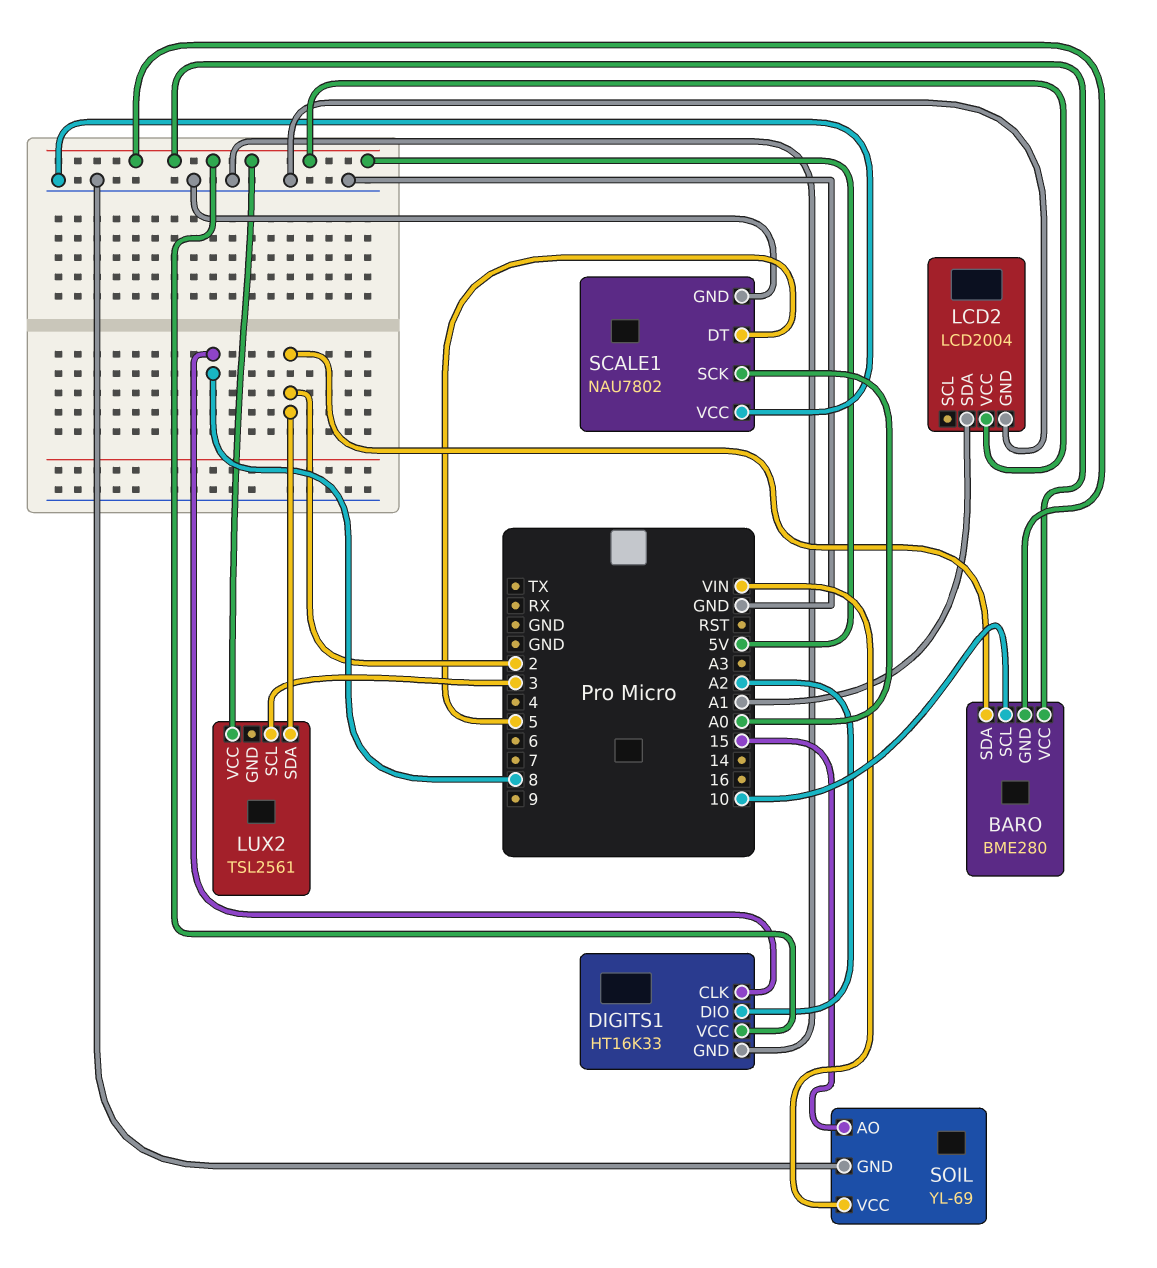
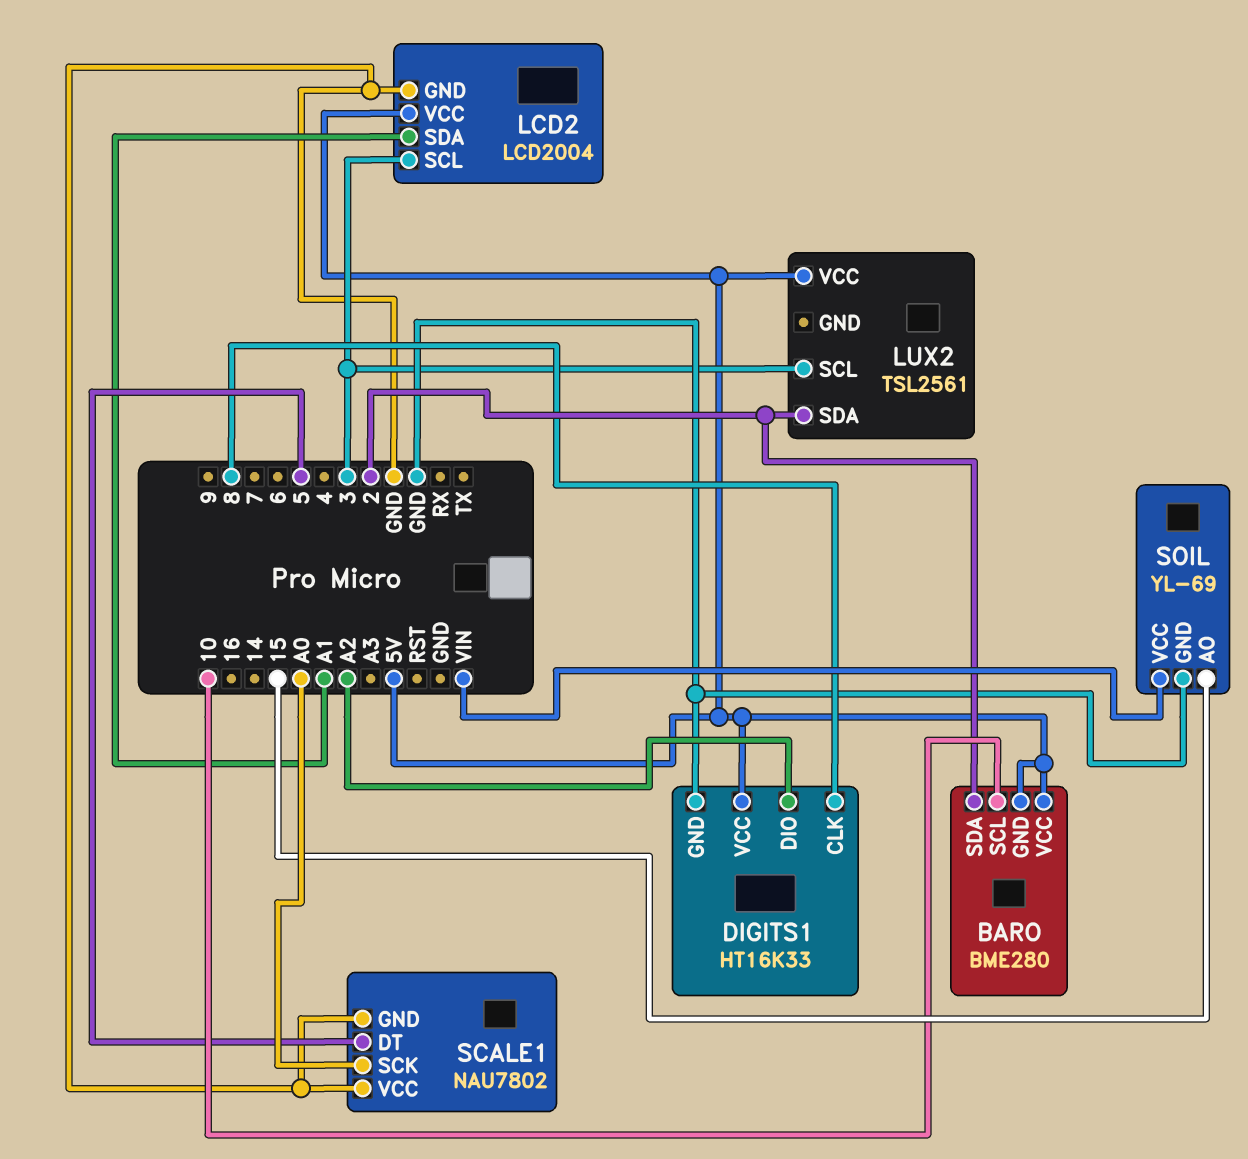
LCD2 pin SCL: none -> 3

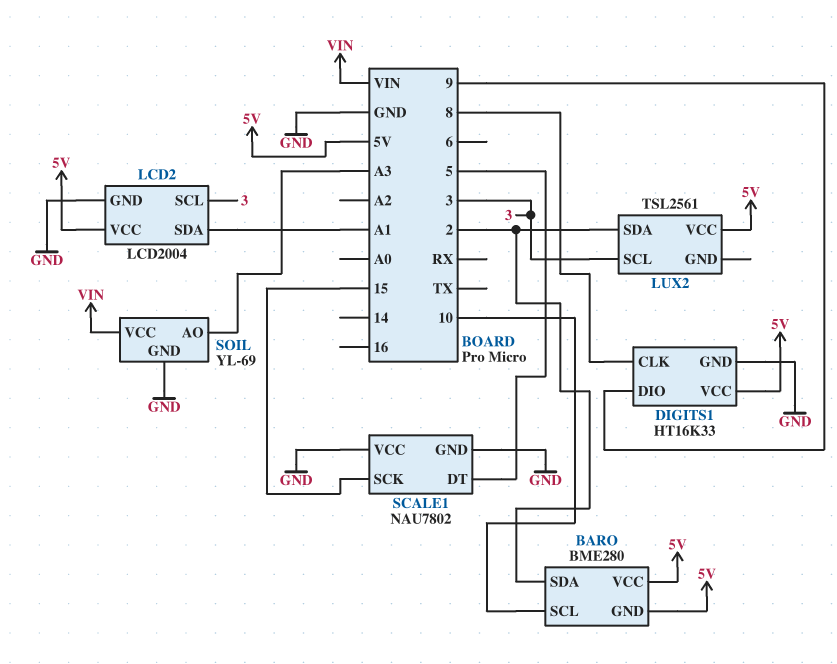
DIGITS1 pin DIO: A2 -> 9
SCALE1 pin SCK: A0 -> 15
SOIL pin AO: 15 -> A3

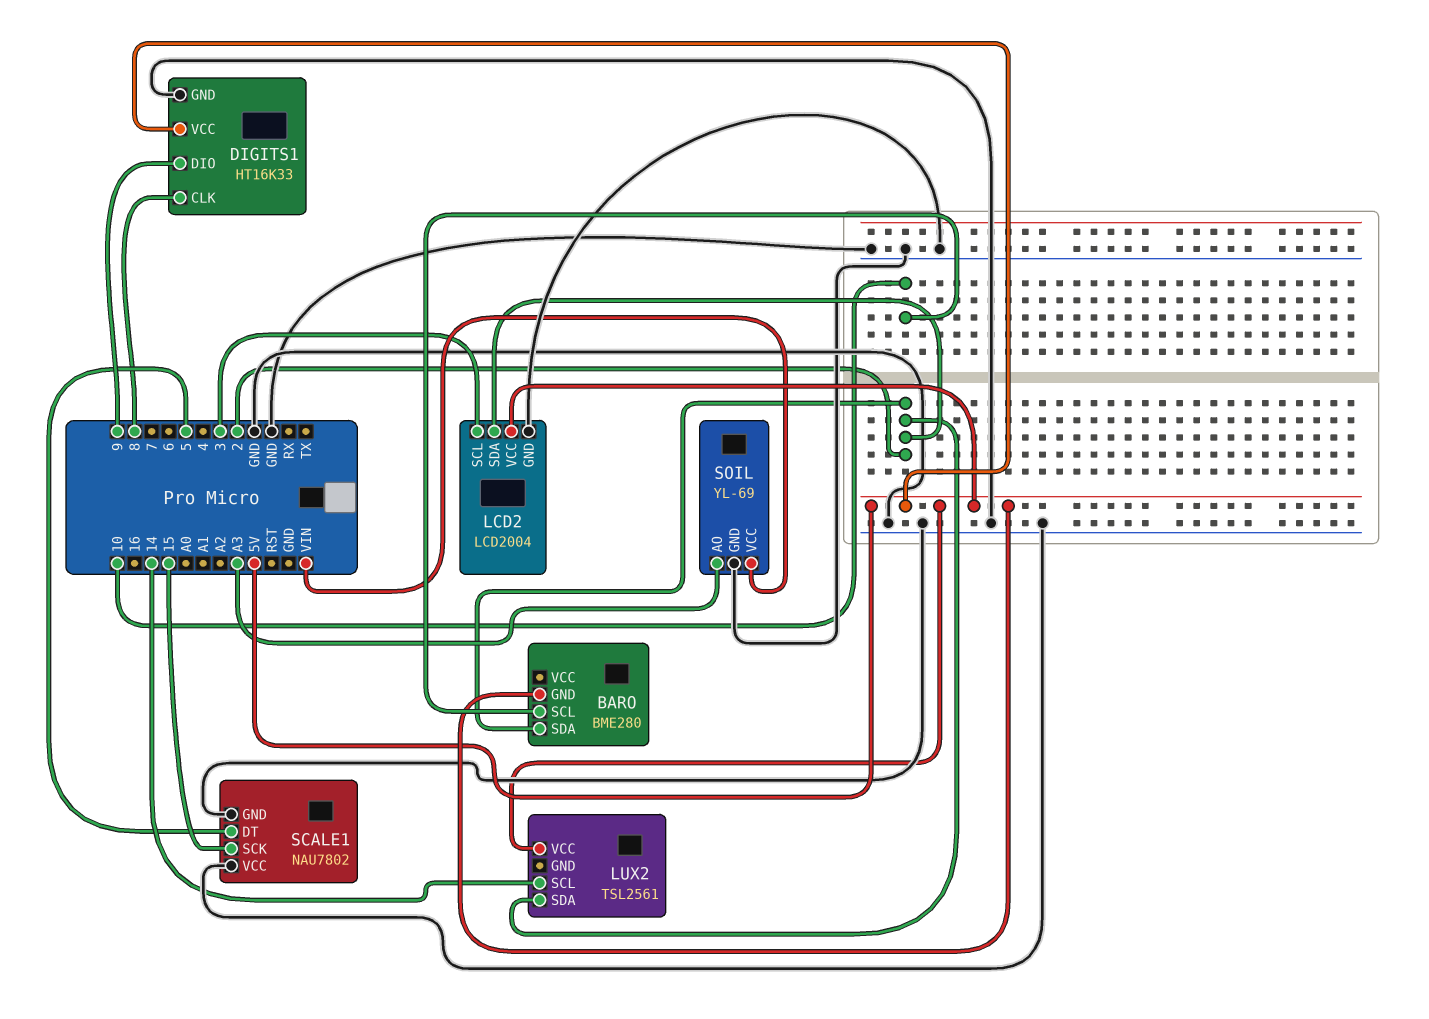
BARO pin VCC: 5V -> none
LCD2 pin SDA: A1 -> 2
LUX2 pin SCL: 3 -> 14

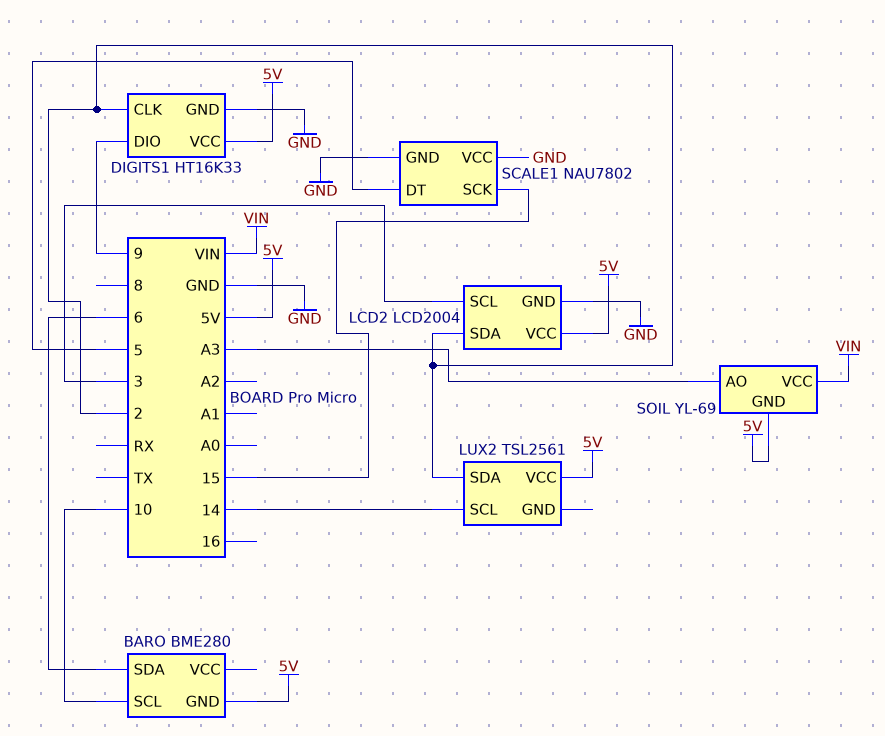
BARO pin SDA: 2 -> 6
DIGITS1 pin CLK: 8 -> 2
SOIL pin GND: GND -> 5V

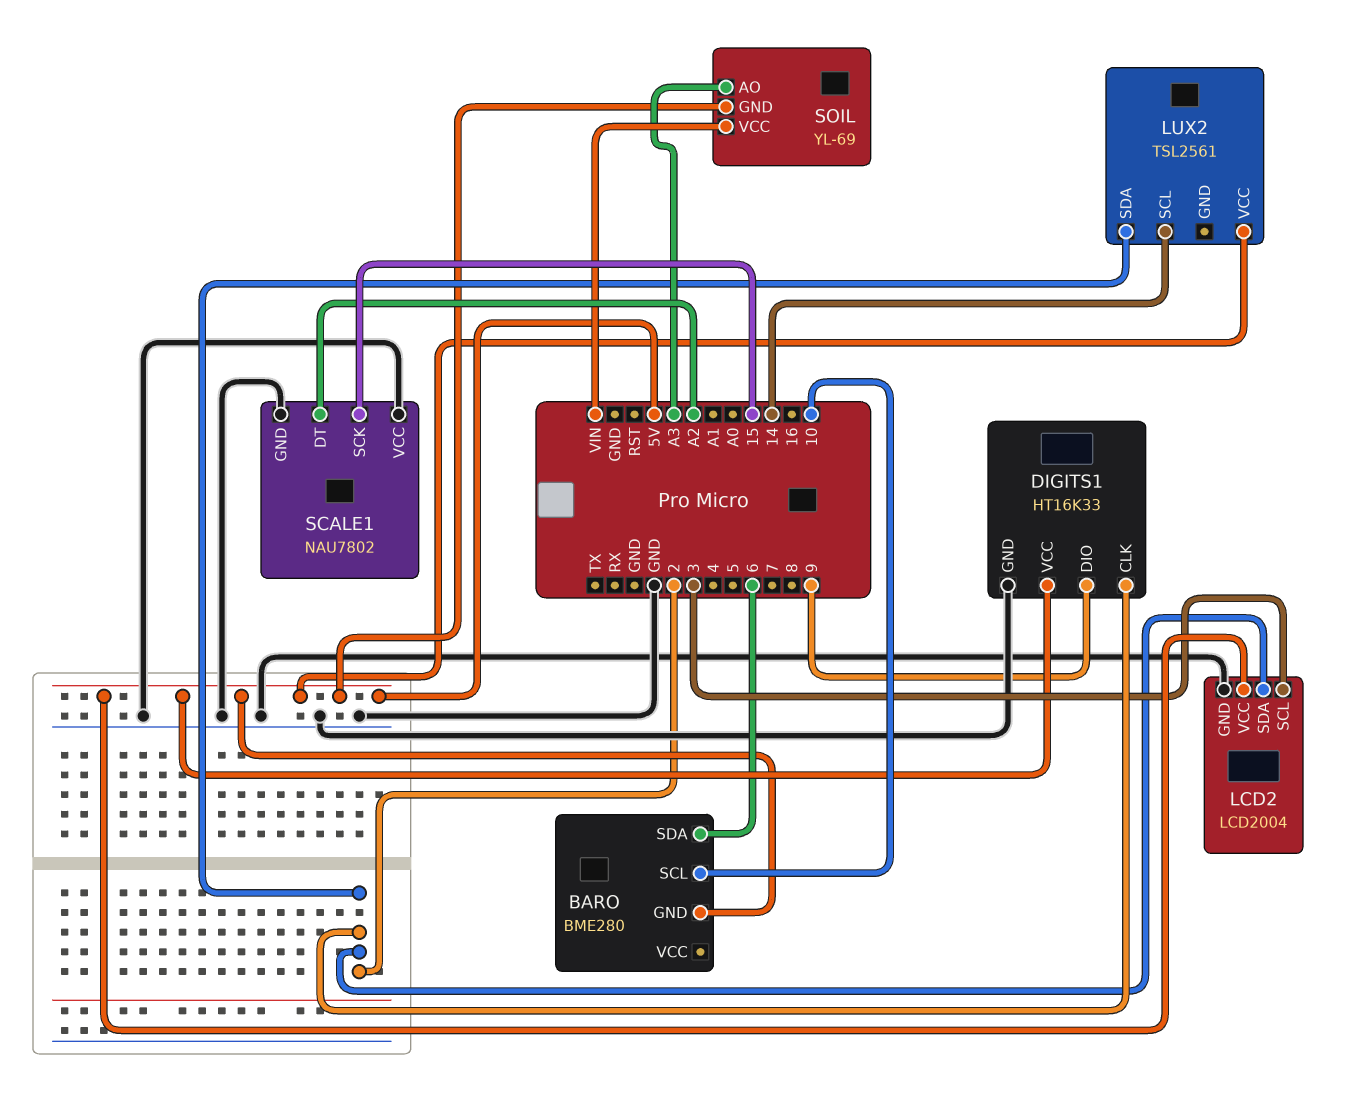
SCALE1 pin DT: 5 -> A2

